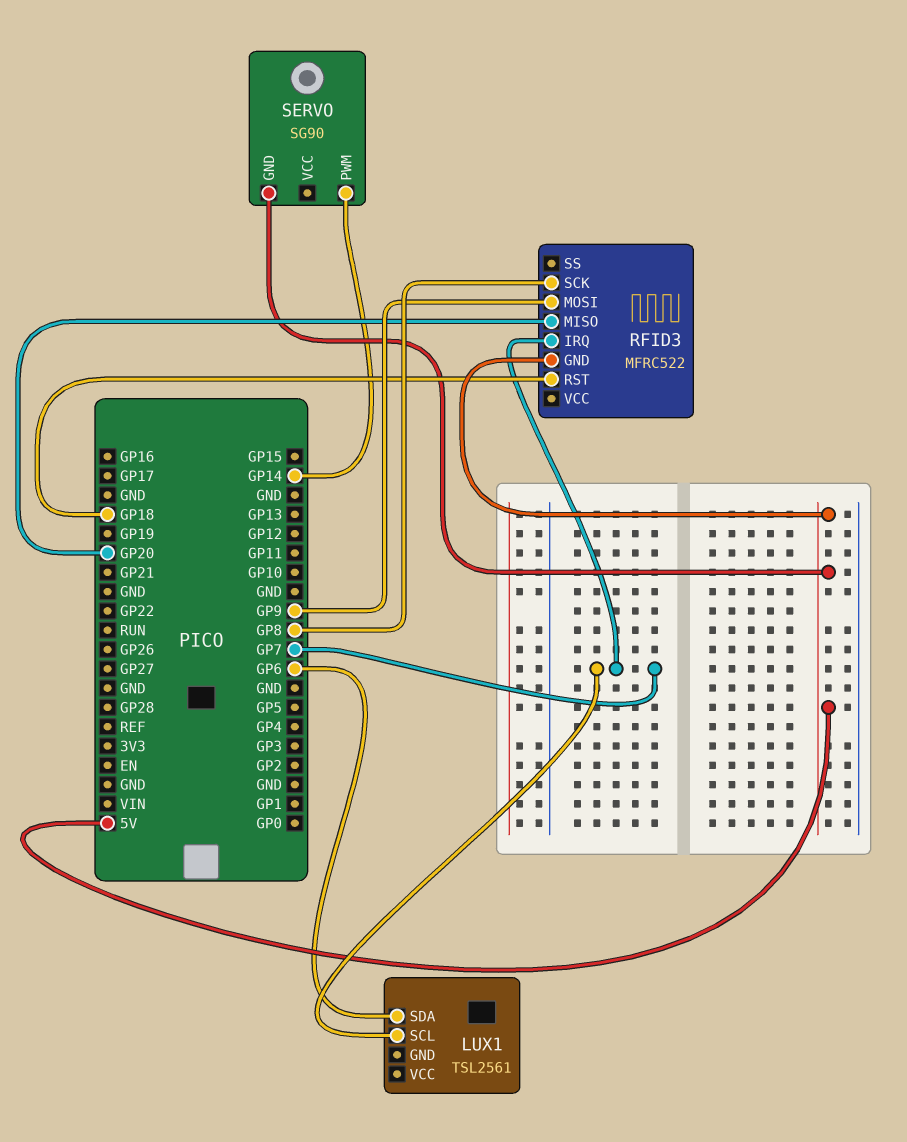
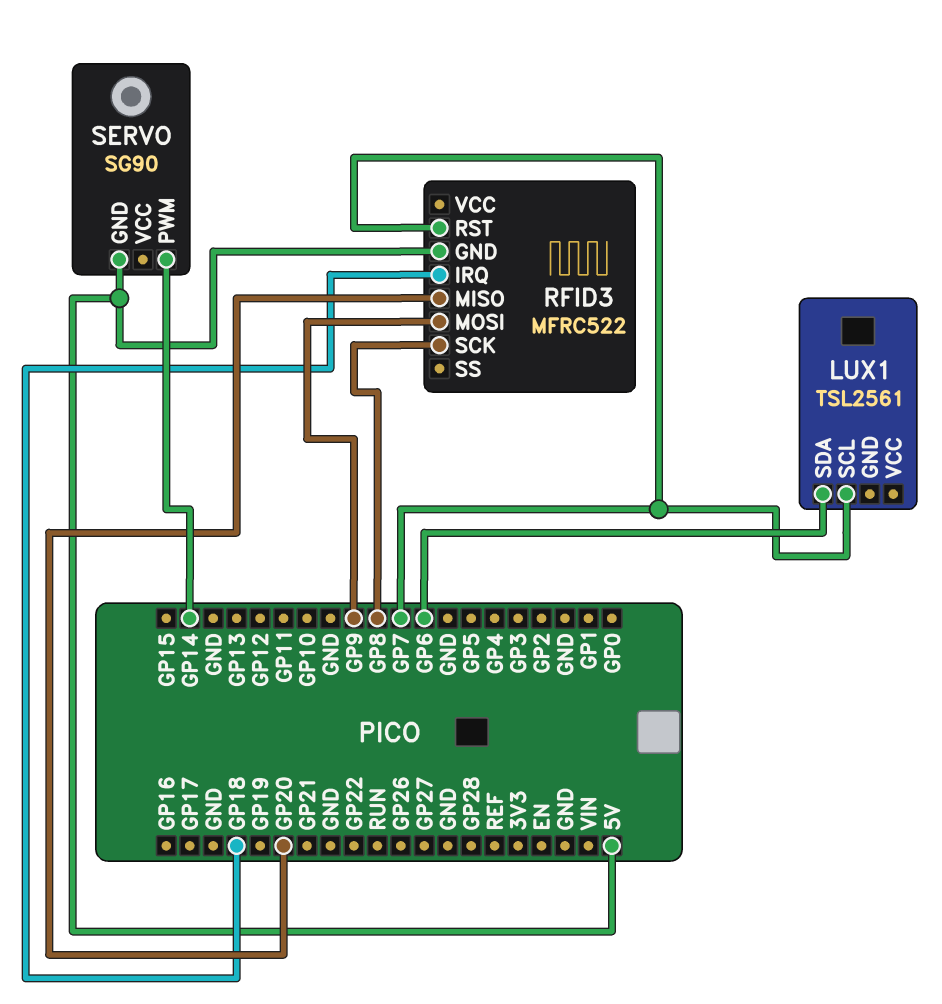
RFID3 pin IRQ: GP7 -> GP18
RFID3 pin RST: GP18 -> GP7

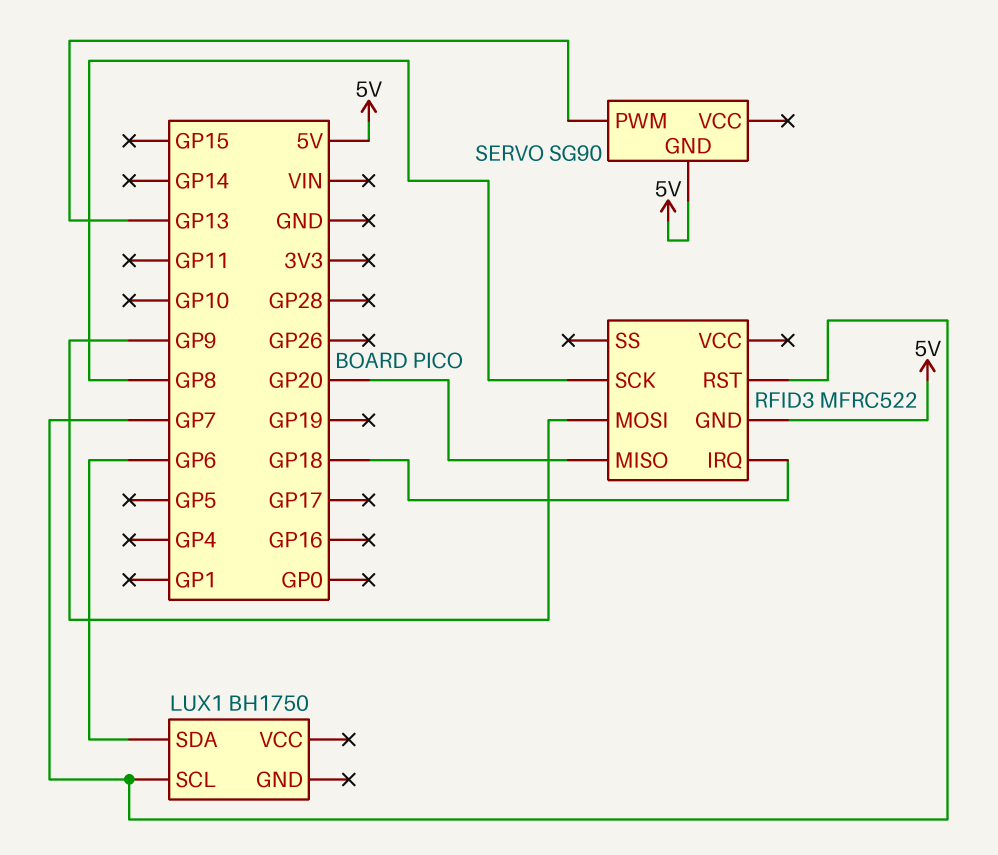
LUX1: TSL2561 -> BH1750
SERVO pin PWM: GP14 -> GP13

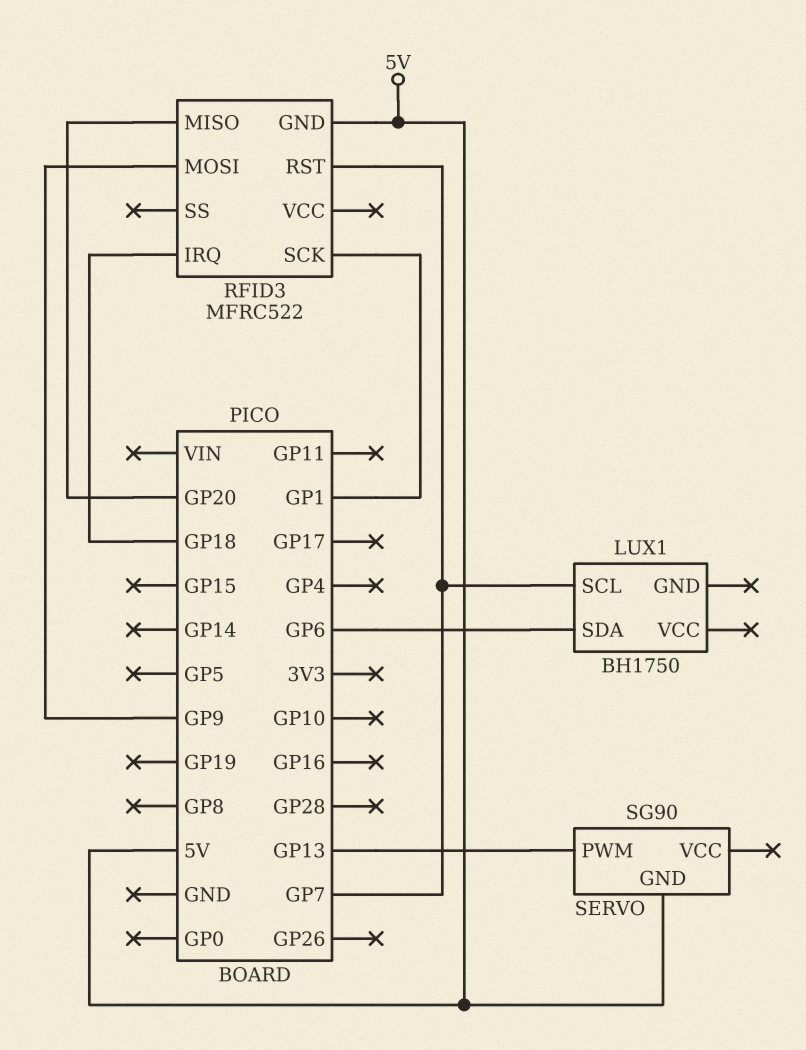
RFID3 pin SCK: GP8 -> GP1

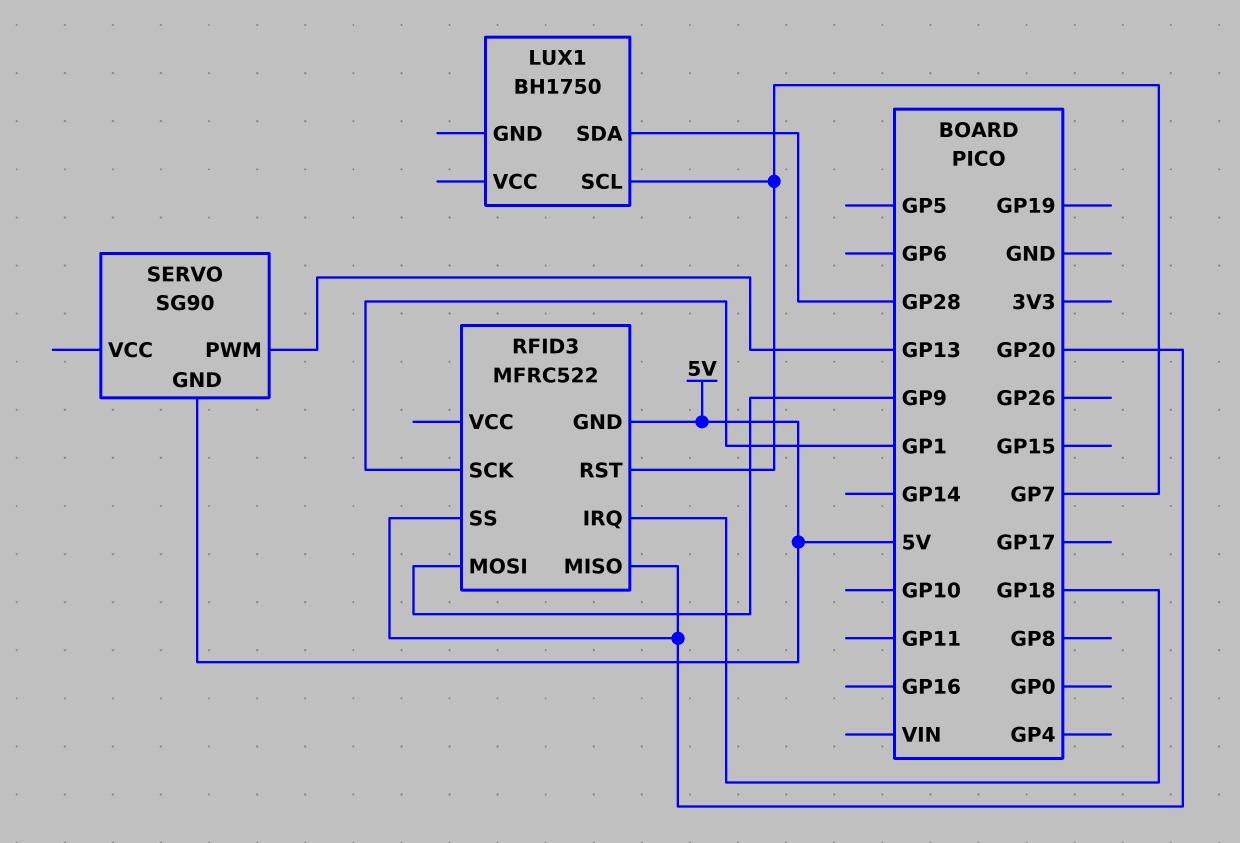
LUX1 pin SDA: GP6 -> GP28
RFID3 pin SS: none -> GP20

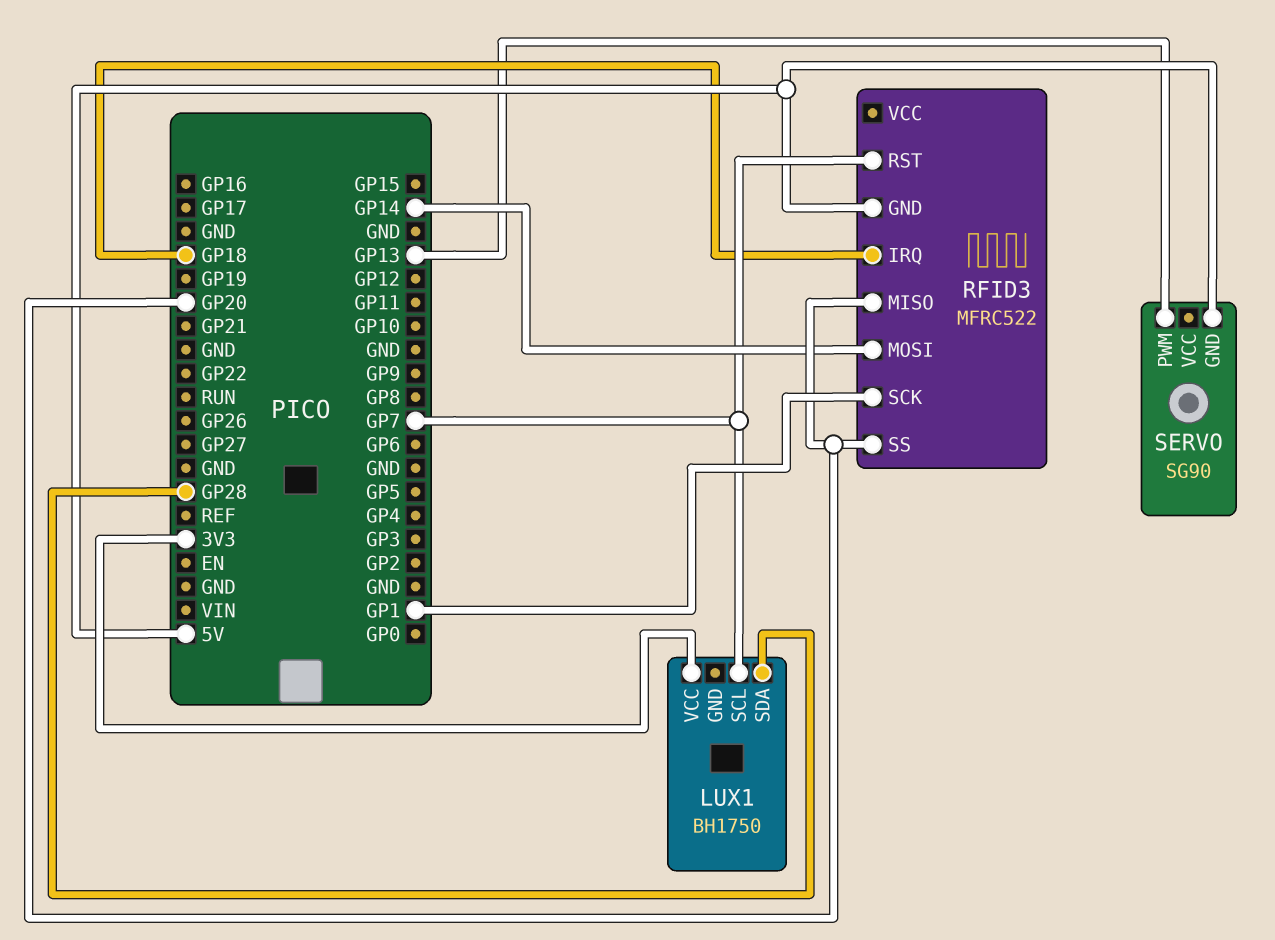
LUX1 pin VCC: none -> 3V3
RFID3 pin MOSI: GP9 -> GP14

